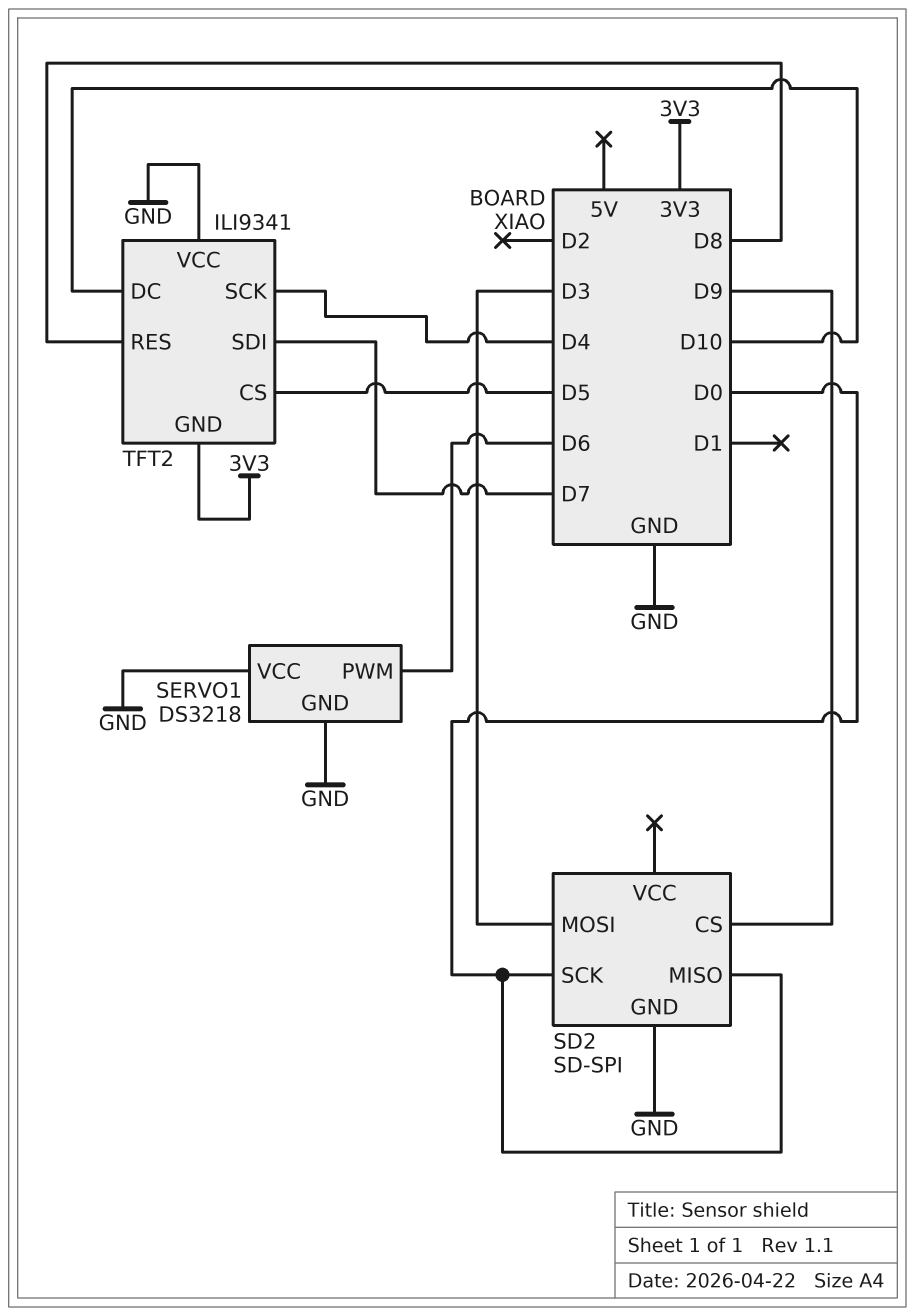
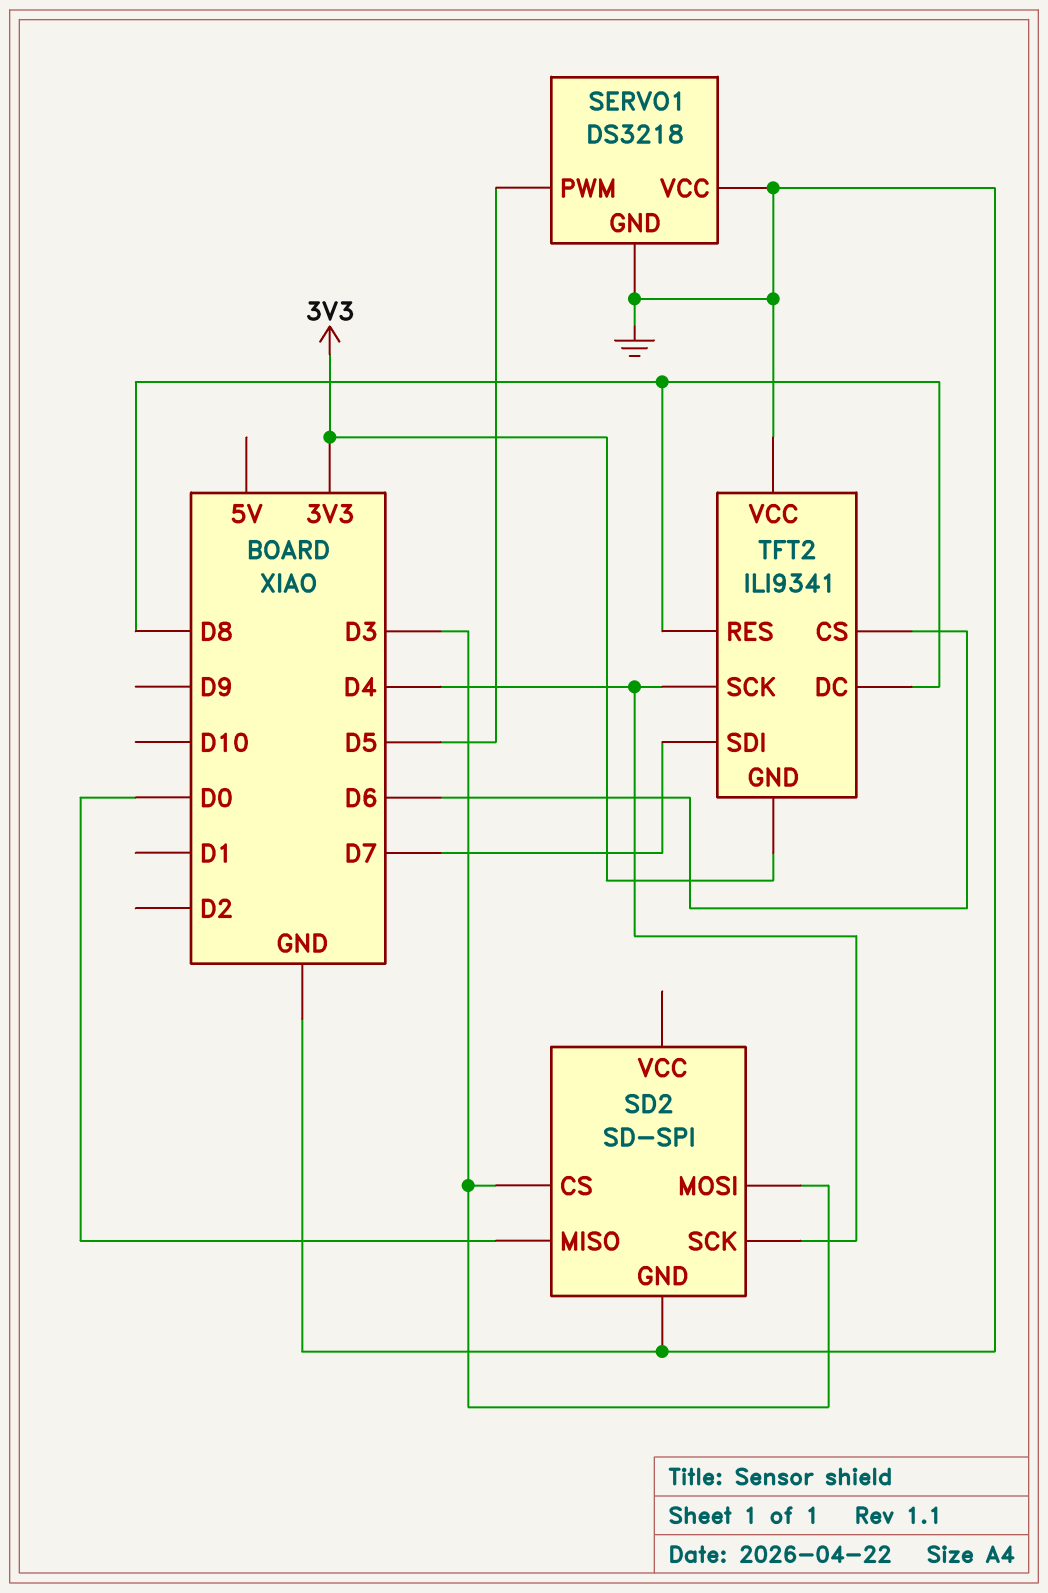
SD2 pin CS: D9 -> D3
SD2 pin SCK: D0 -> D4
SERVO1 pin PWM: D6 -> D5
TFT2 pin CS: D5 -> D6
TFT2 pin DC: D10 -> D8

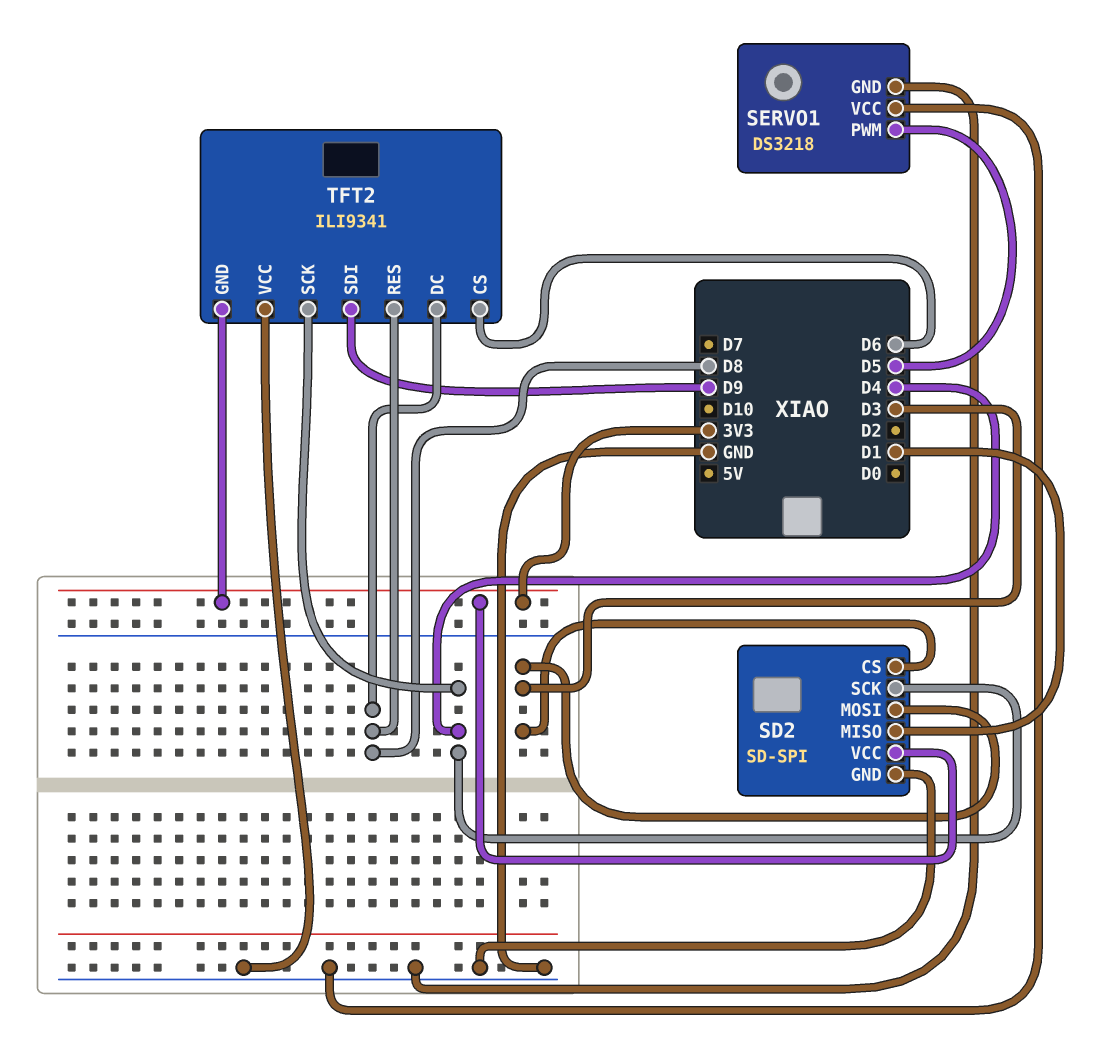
SD2 pin MISO: D0 -> D1
SD2 pin VCC: none -> 3V3
TFT2 pin SDI: D7 -> D9

